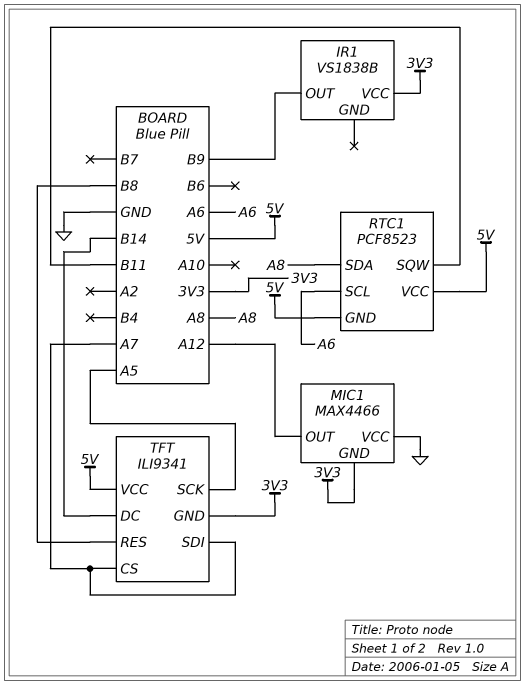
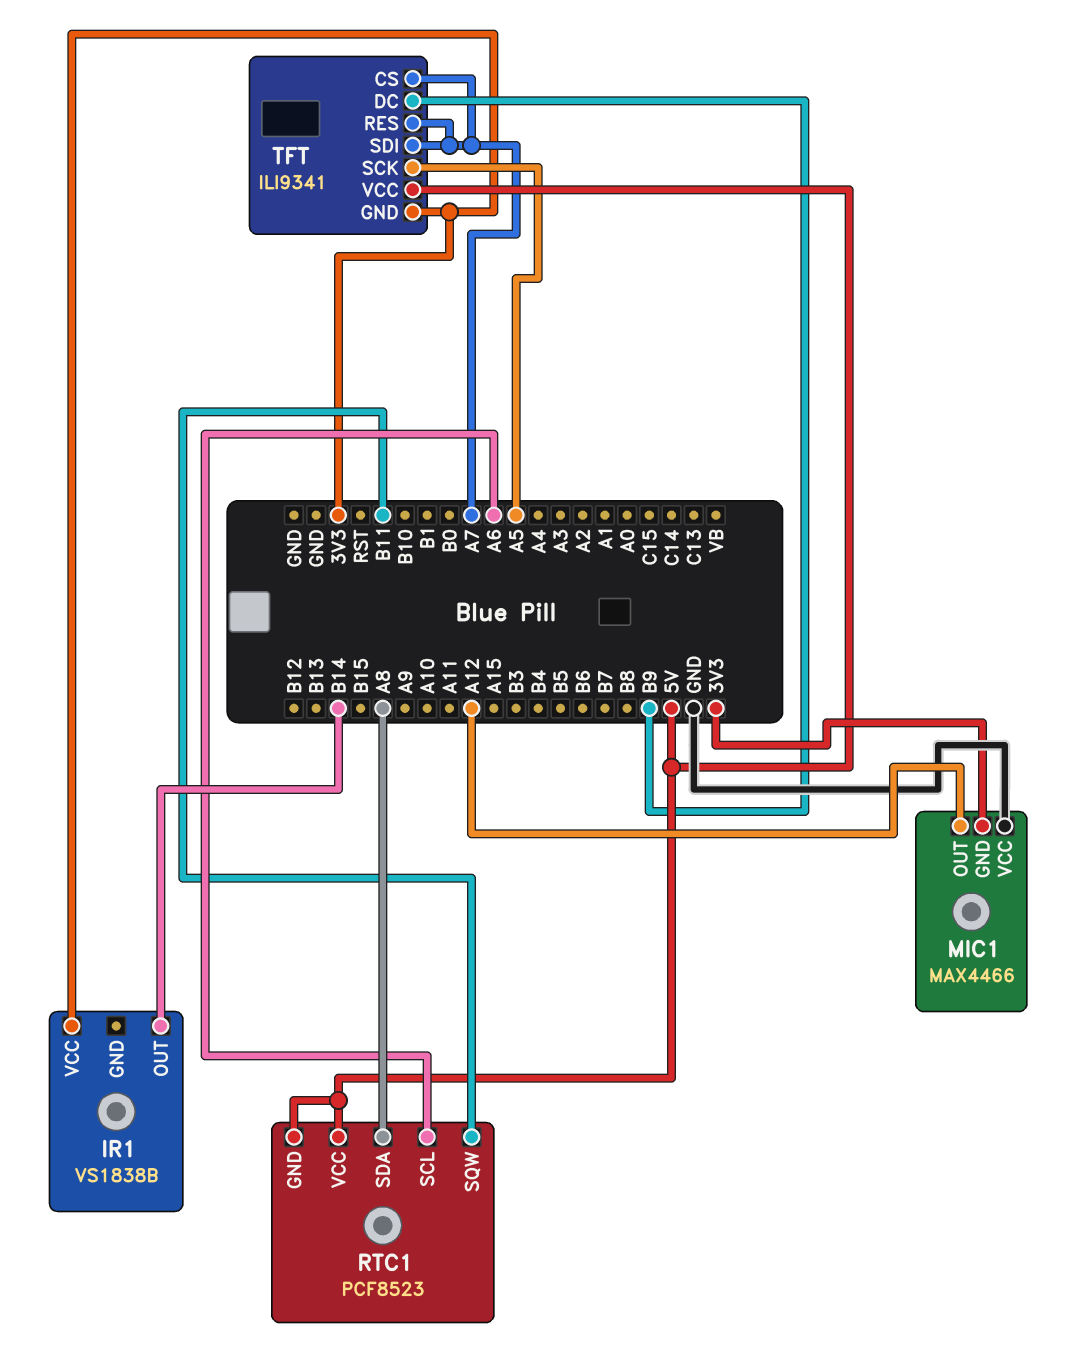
IR1 pin OUT: B9 -> B14
TFT pin DC: B14 -> B9
TFT pin RES: B8 -> A7

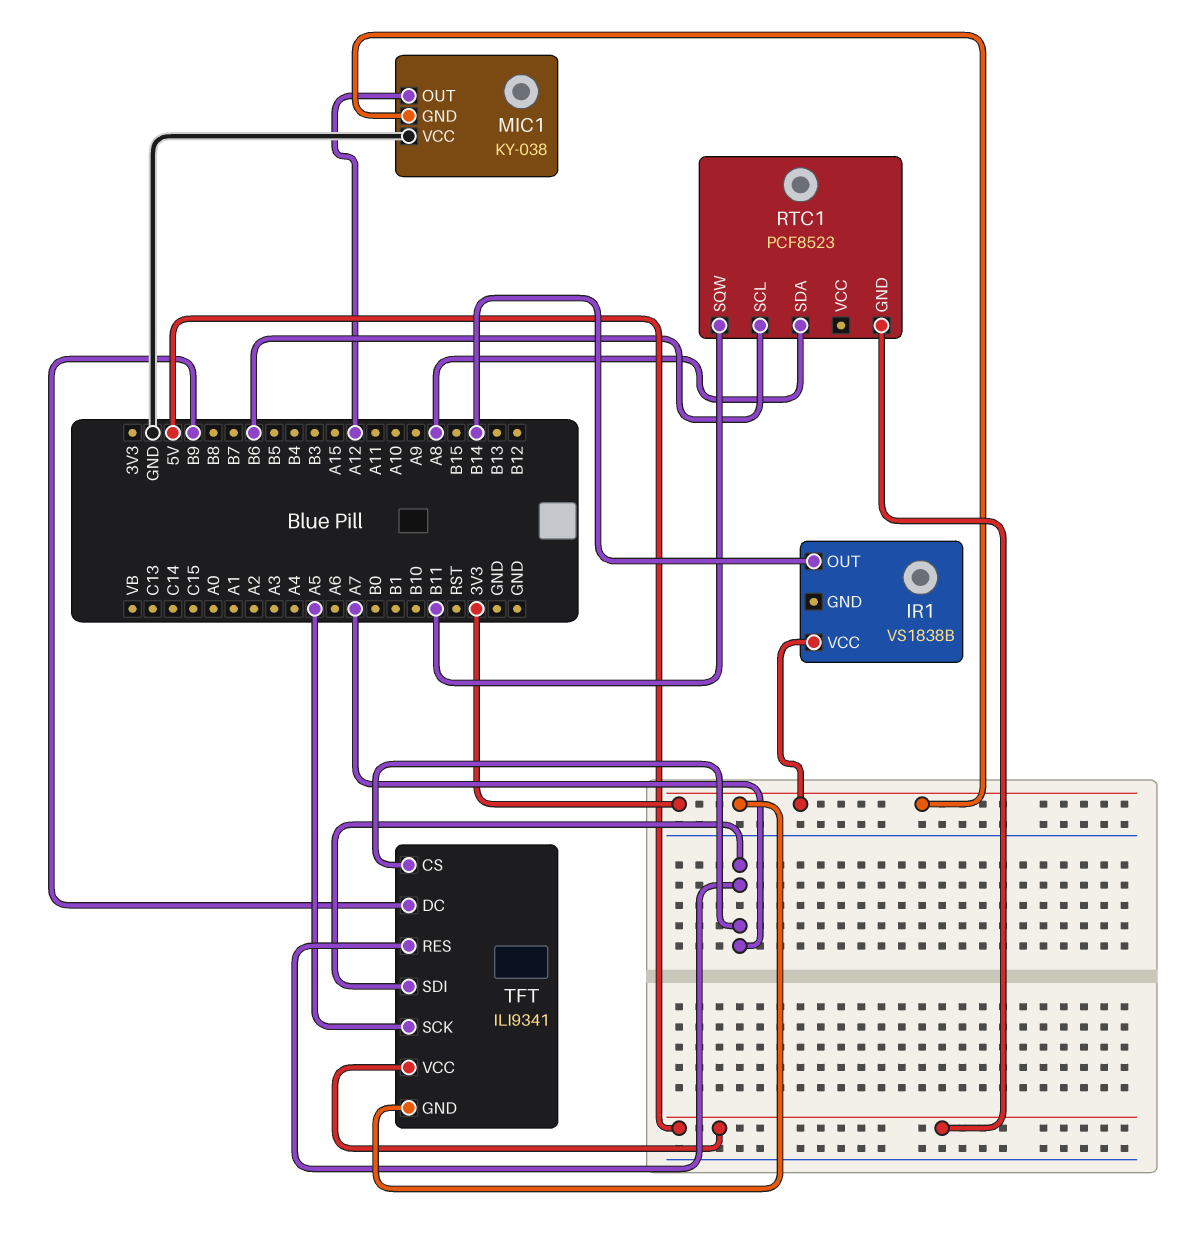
MIC1: MAX4466 -> KY-038
RTC1 pin SCL: A6 -> B6
RTC1 pin VCC: 5V -> none

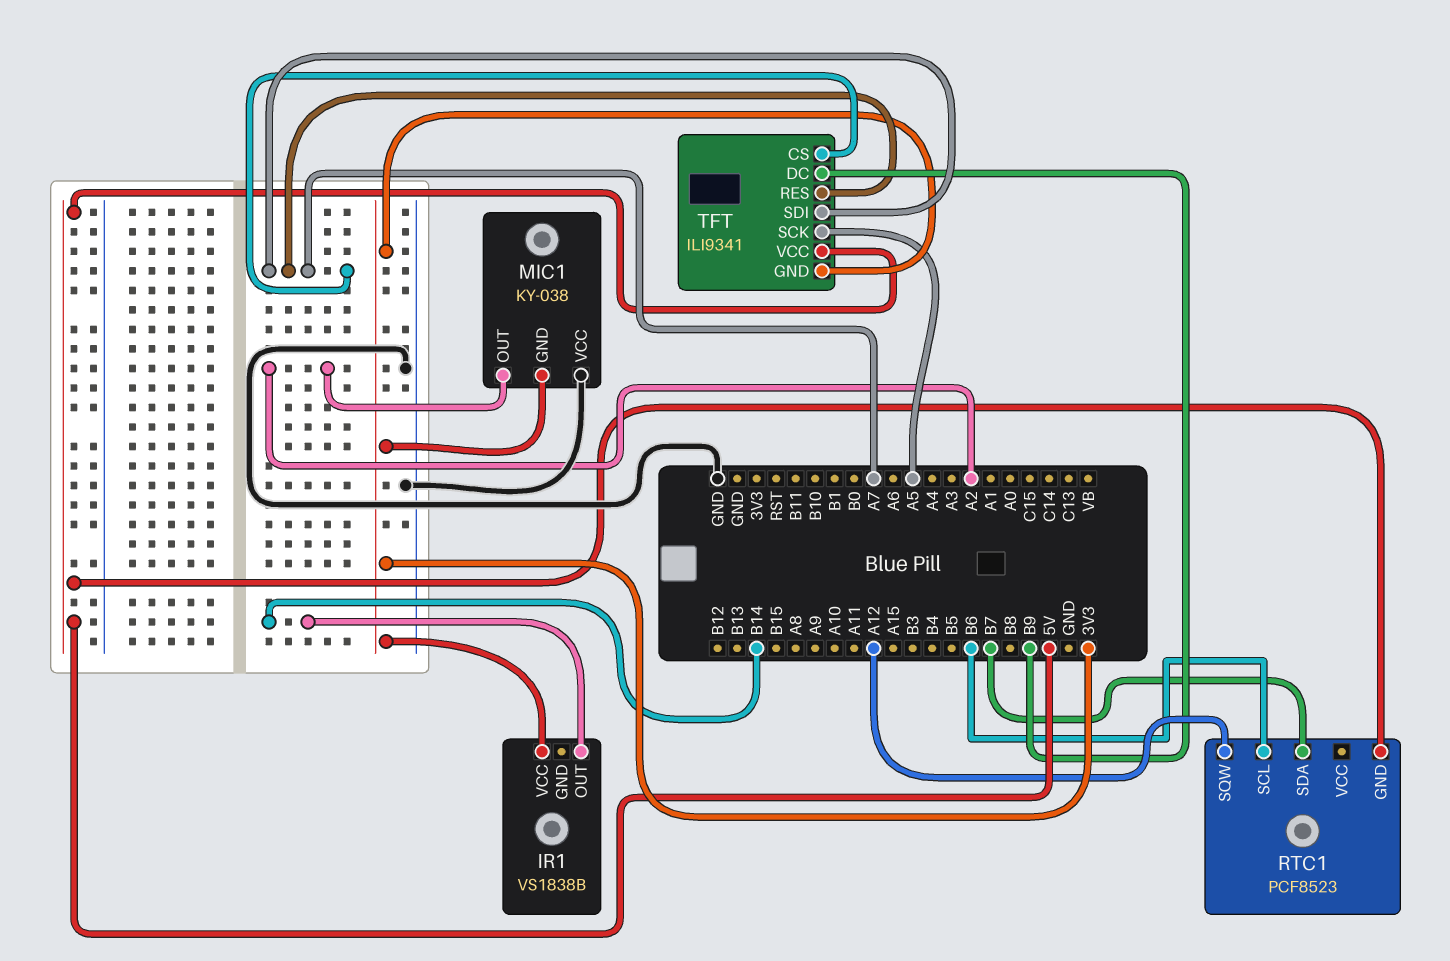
MIC1 pin OUT: A12 -> A2
RTC1 pin SDA: A8 -> B7
RTC1 pin SQW: B11 -> A12

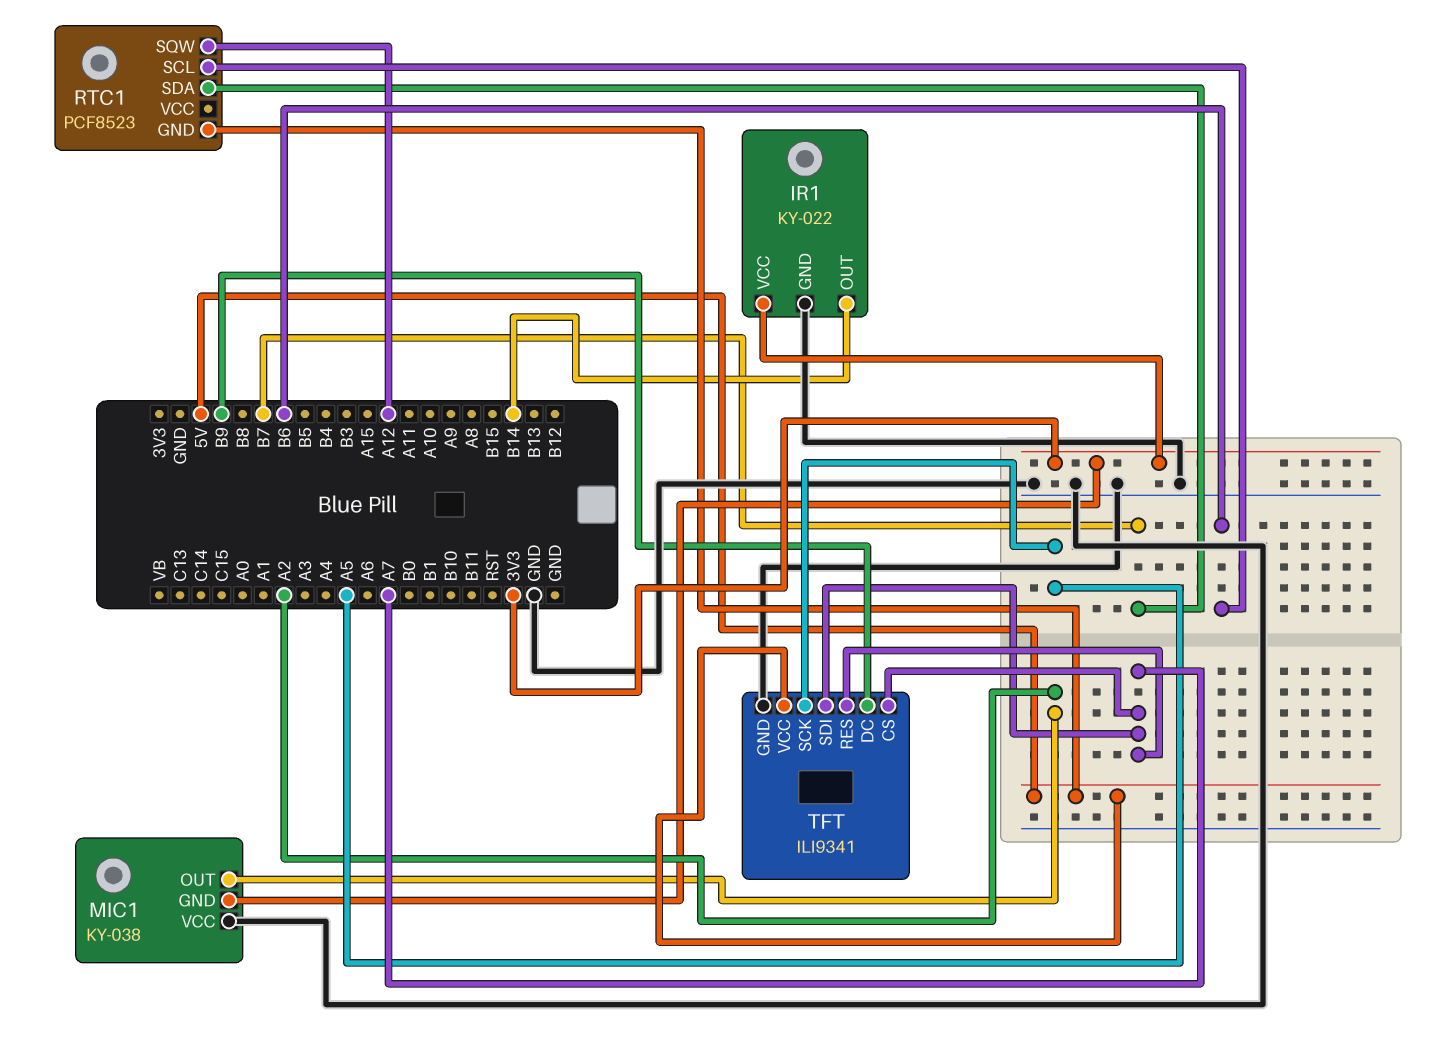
IR1: VS1838B -> KY-022
IR1 pin GND: none -> GND
TFT pin GND: 3V3 -> GND

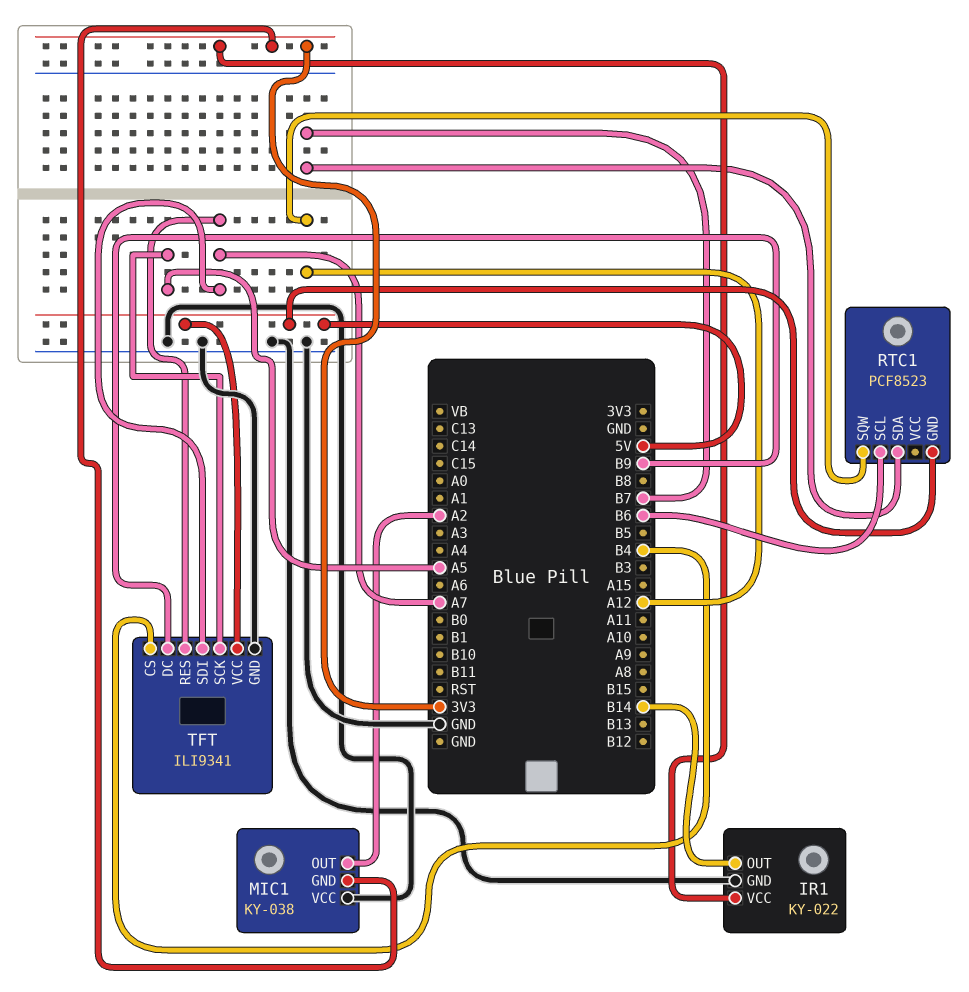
TFT pin CS: A7 -> B4

